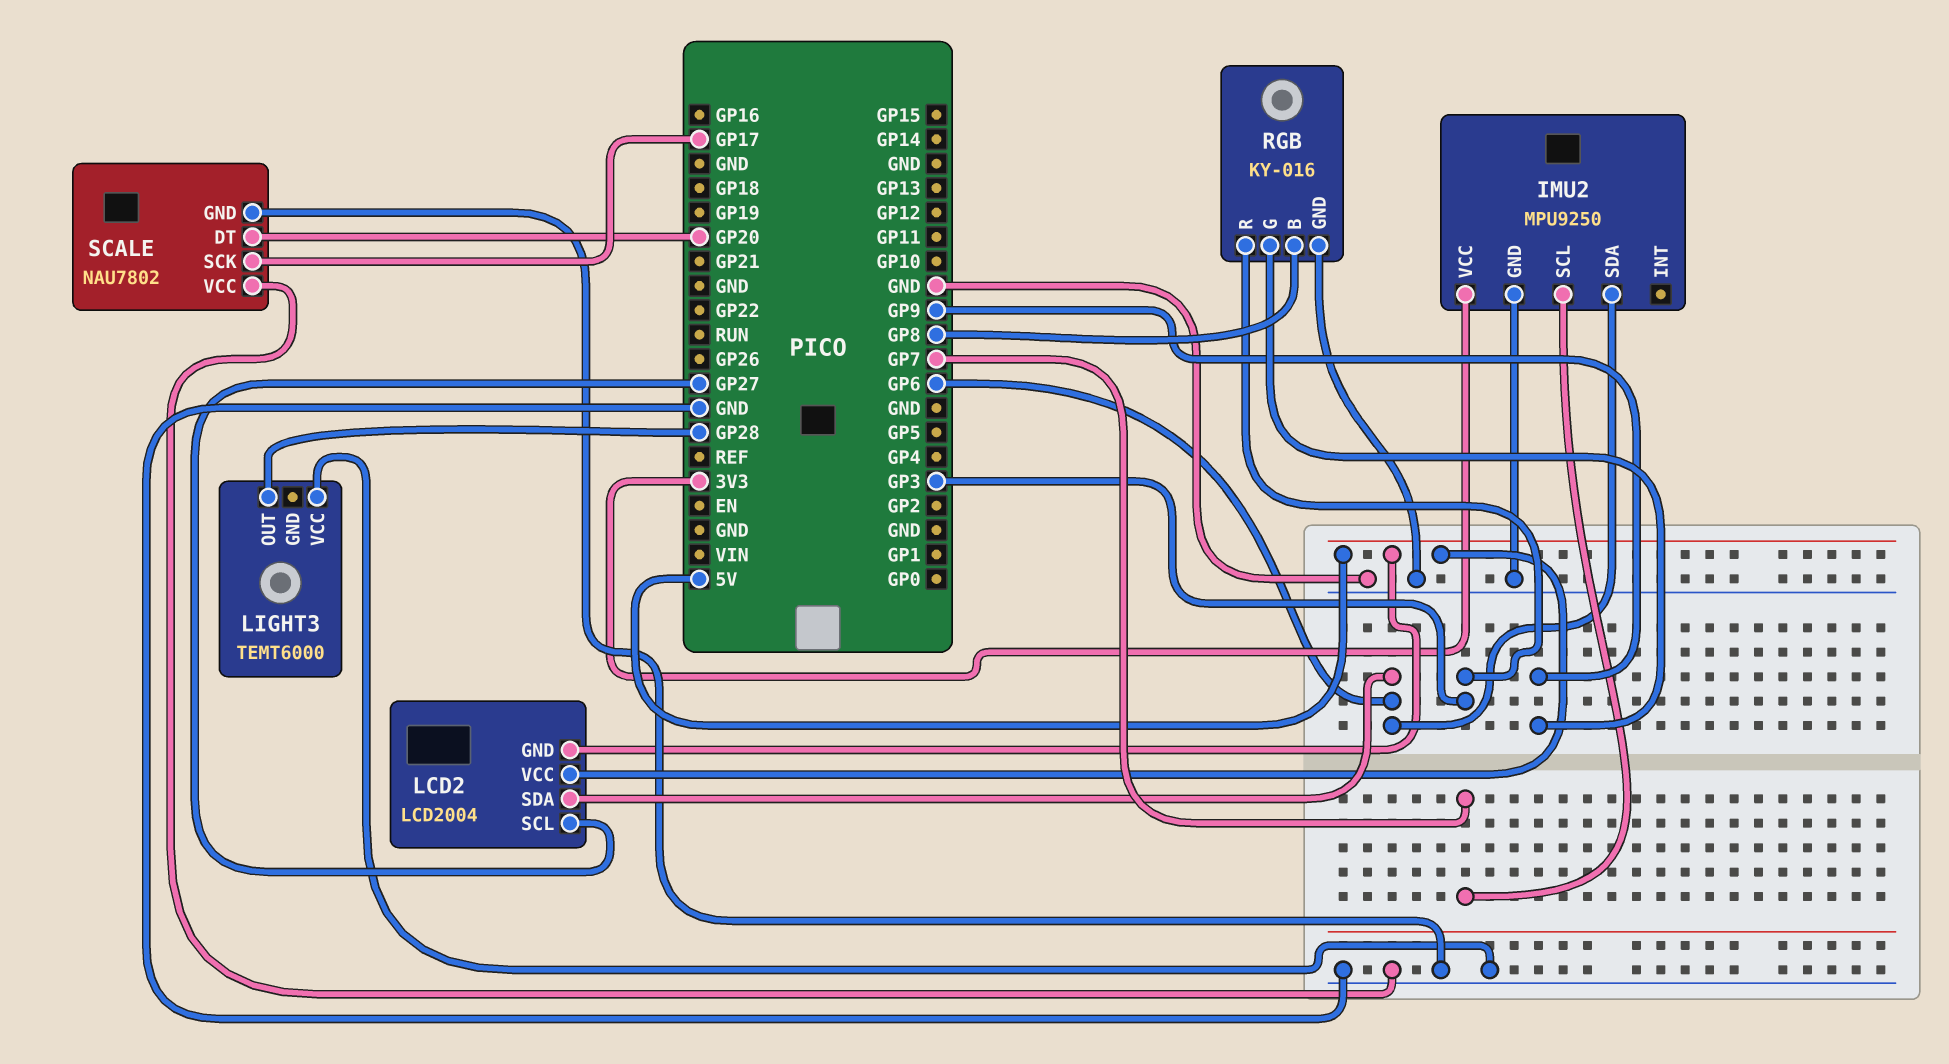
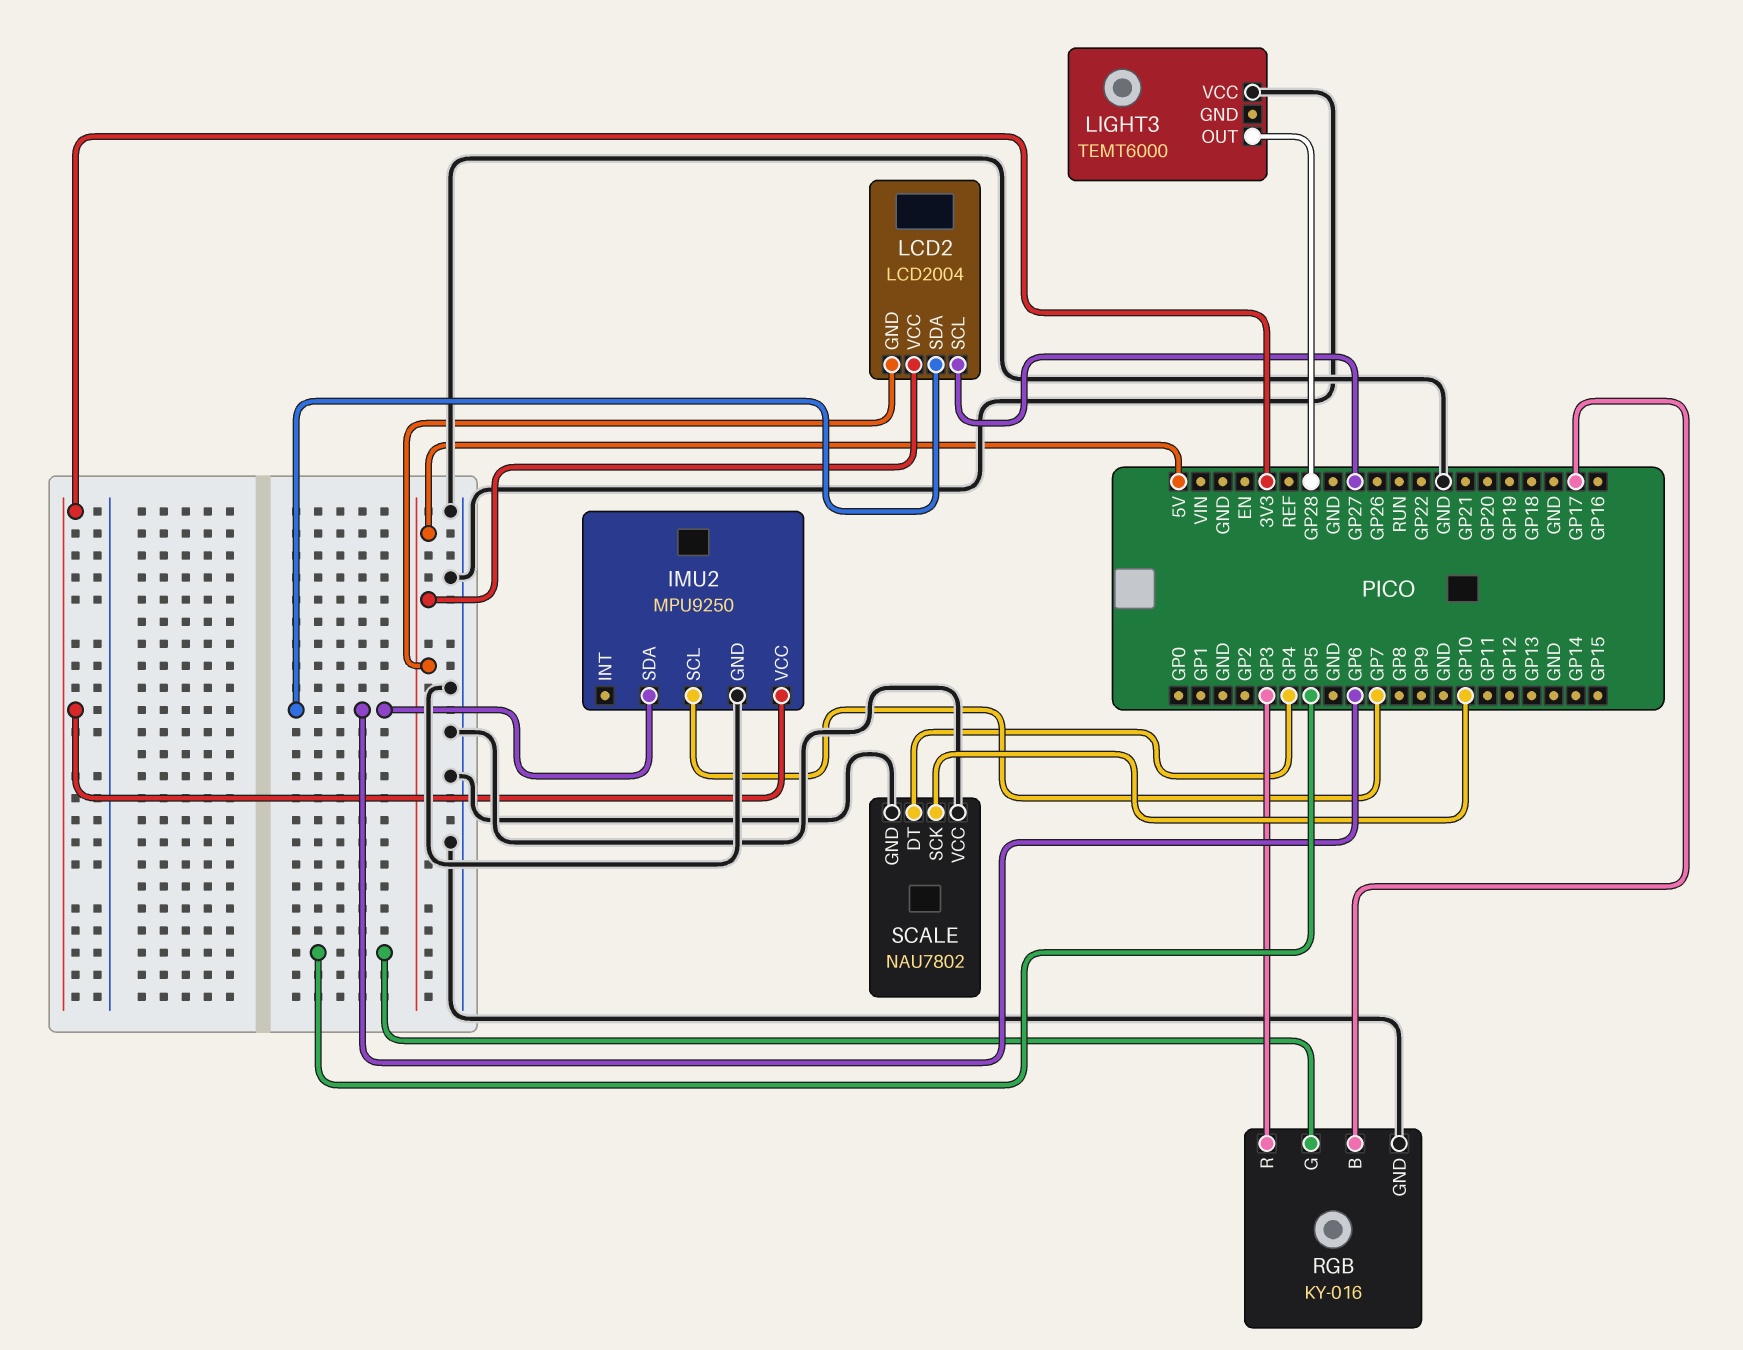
RGB pin B: GP8 -> GP17
RGB pin G: GP9 -> GP5
SCALE pin DT: GP20 -> GP4
SCALE pin SCK: GP17 -> GP10

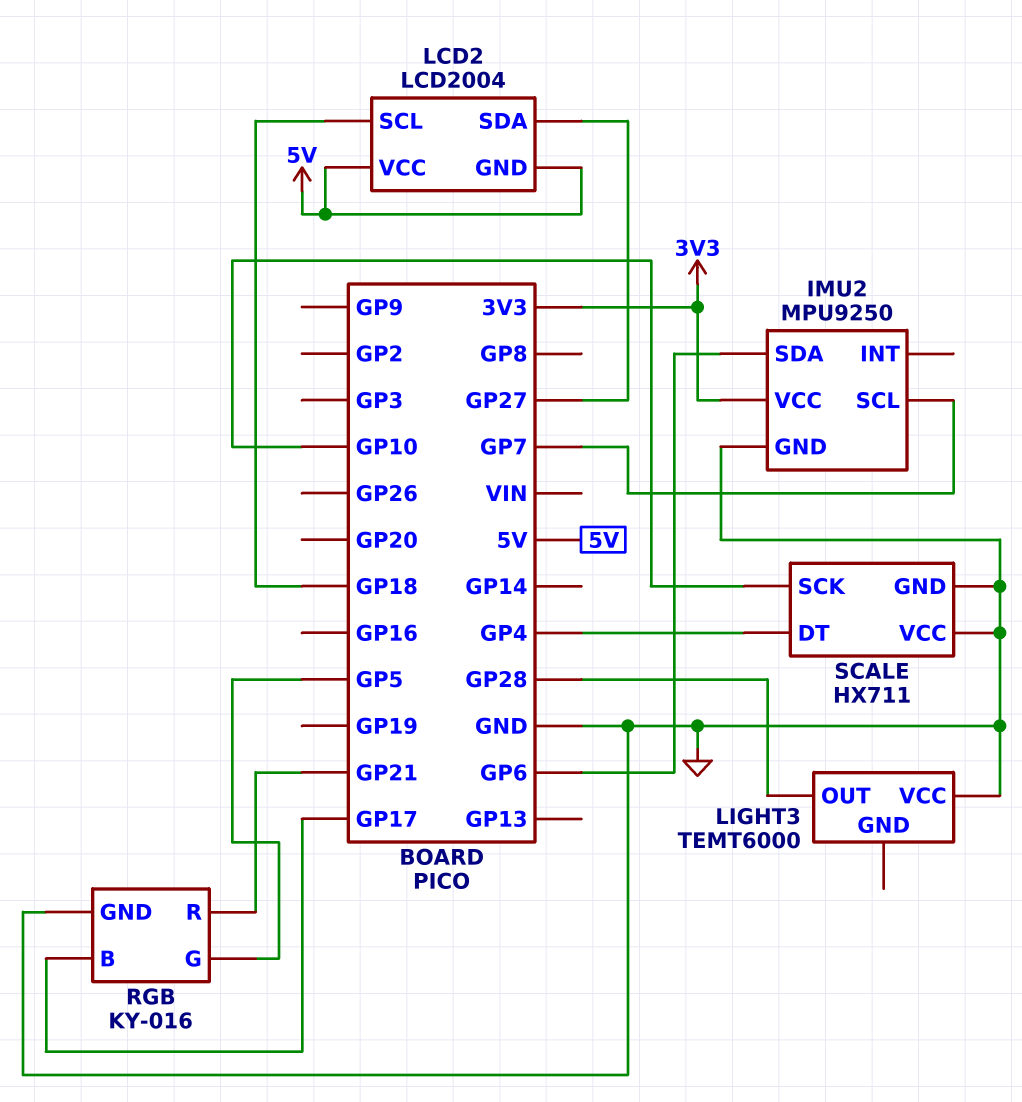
LCD2 pin SCL: GP27 -> GP18
LCD2 pin SDA: GP6 -> GP27
RGB pin R: GP3 -> GP21
SCALE: NAU7802 -> HX711

